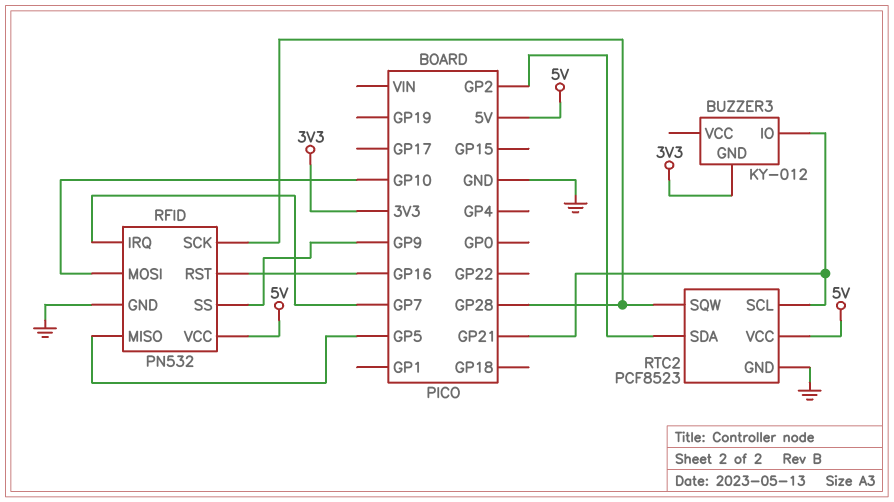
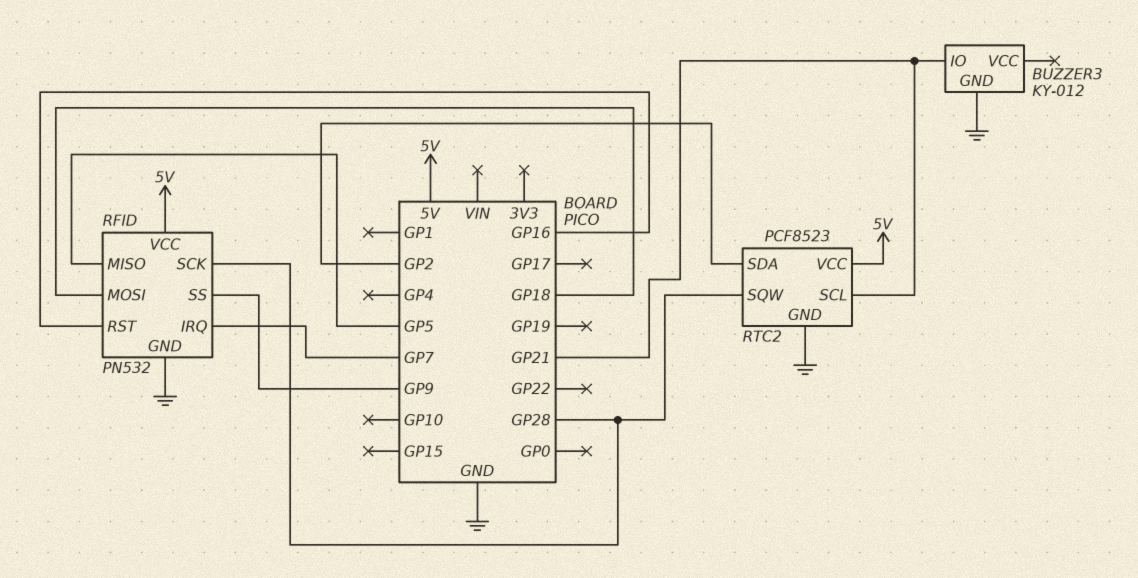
BUZZER3 pin GND: 3V3 -> GND
RFID pin MOSI: GP10 -> GP18

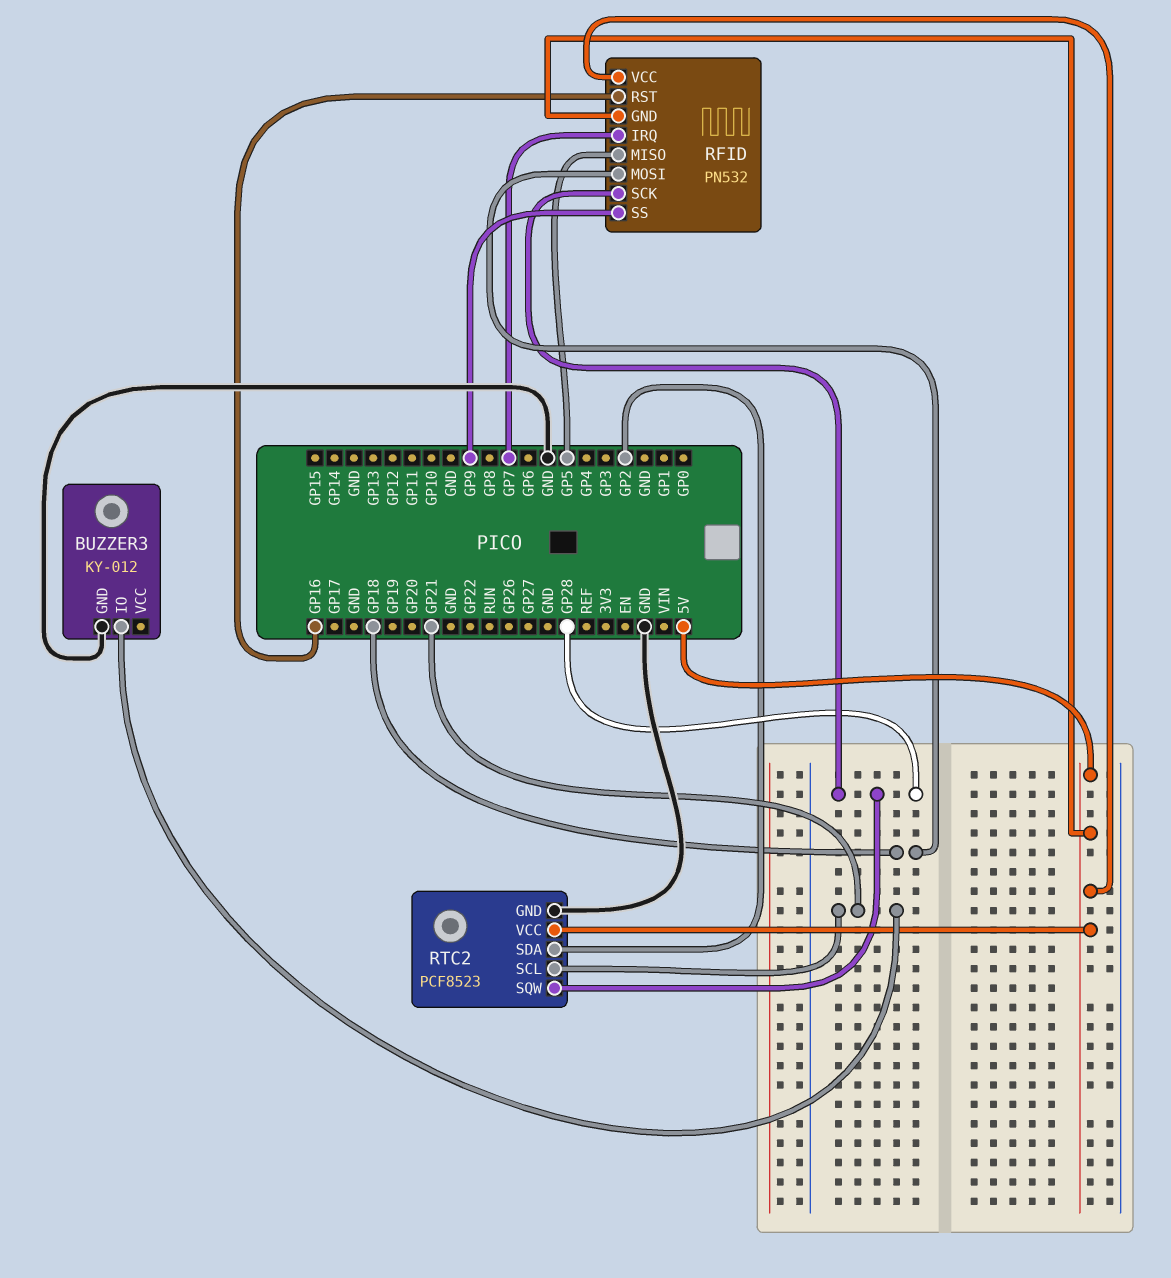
RFID pin GND: GND -> 5V

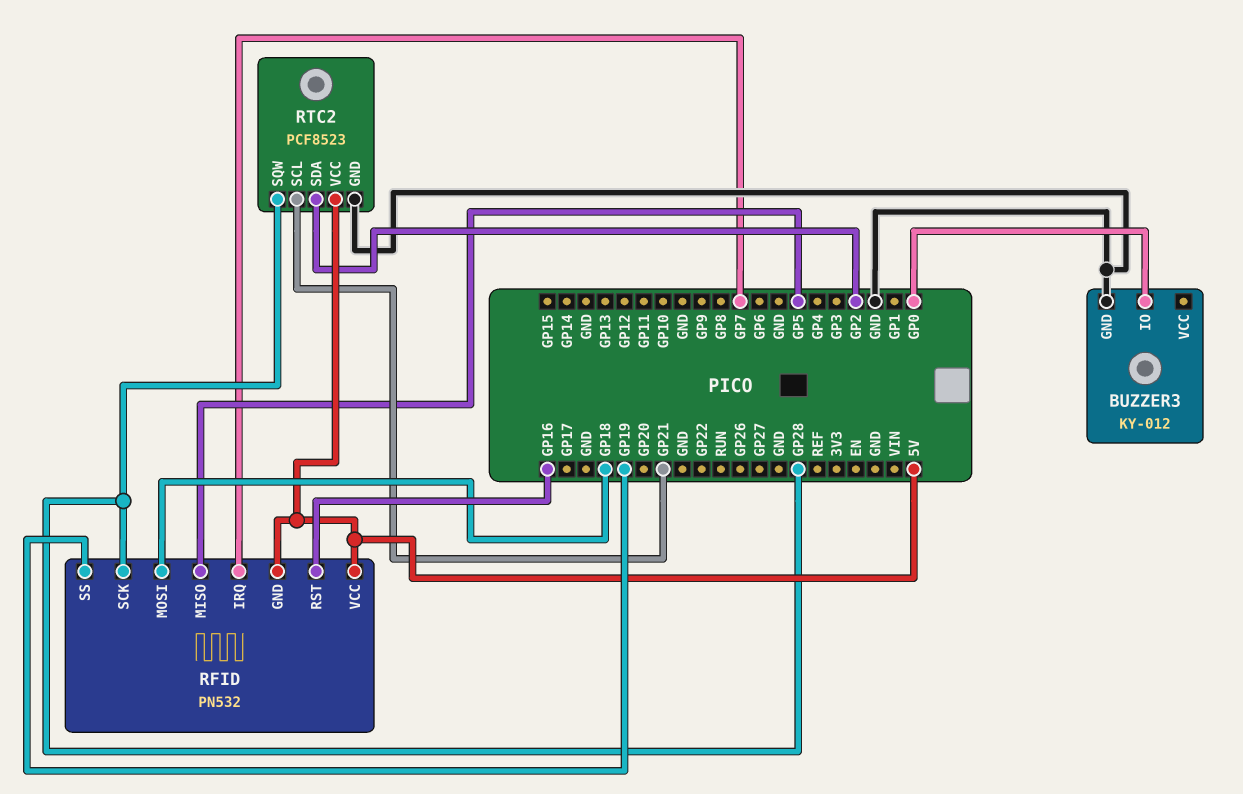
BUZZER3 pin IO: GP21 -> GP0
RFID pin SS: GP9 -> GP19

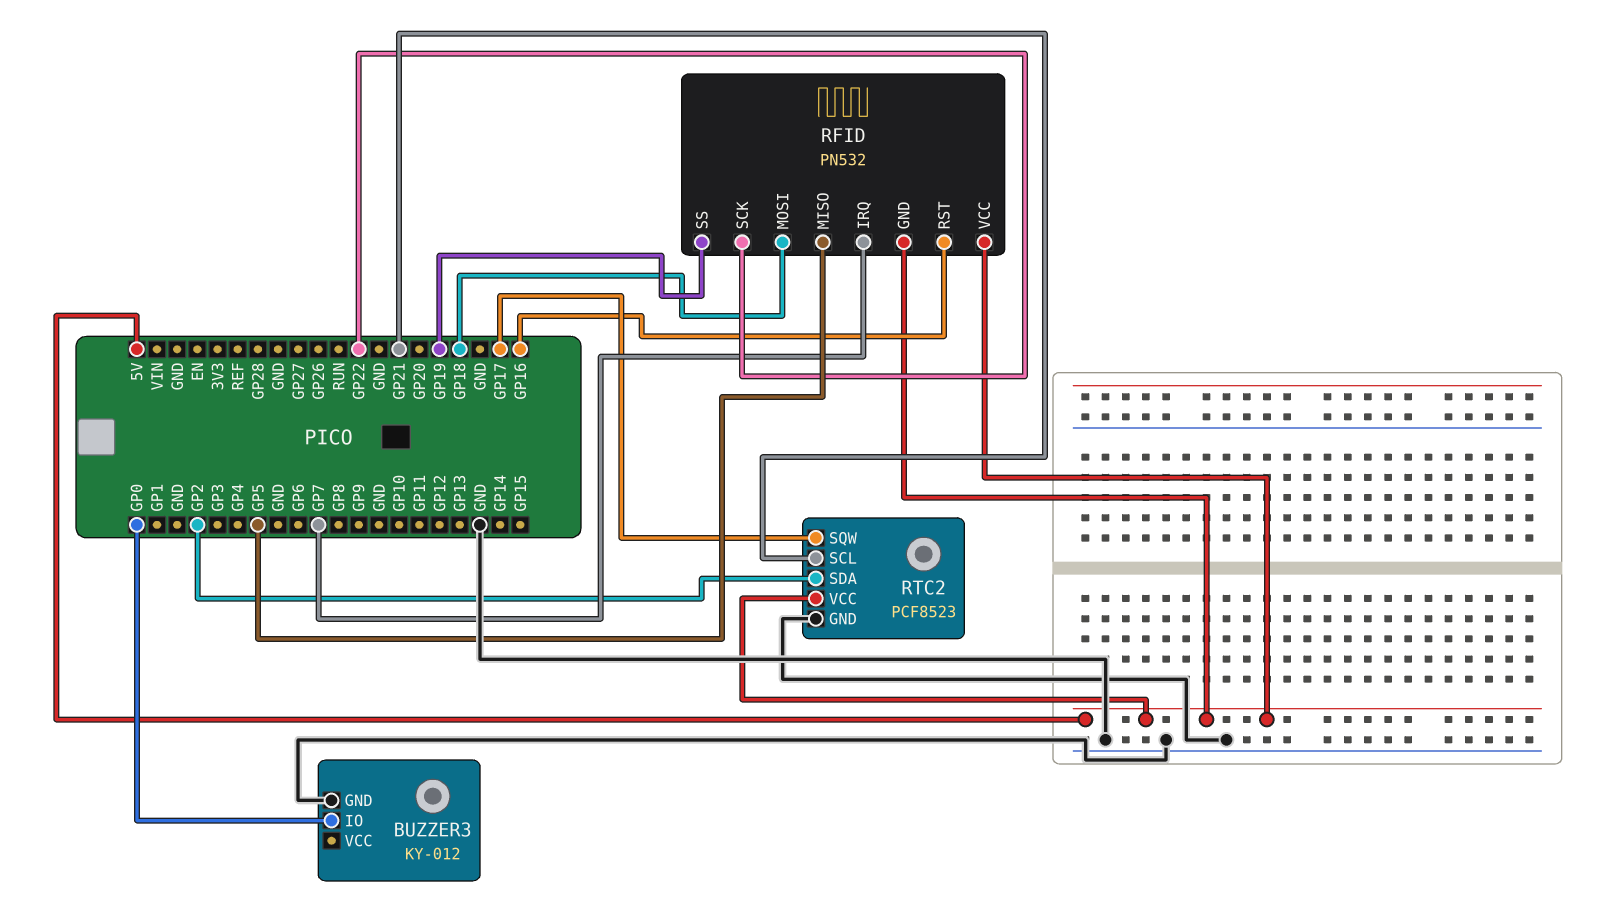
RFID pin SCK: GP28 -> GP22
RTC2 pin SQW: GP28 -> GP17

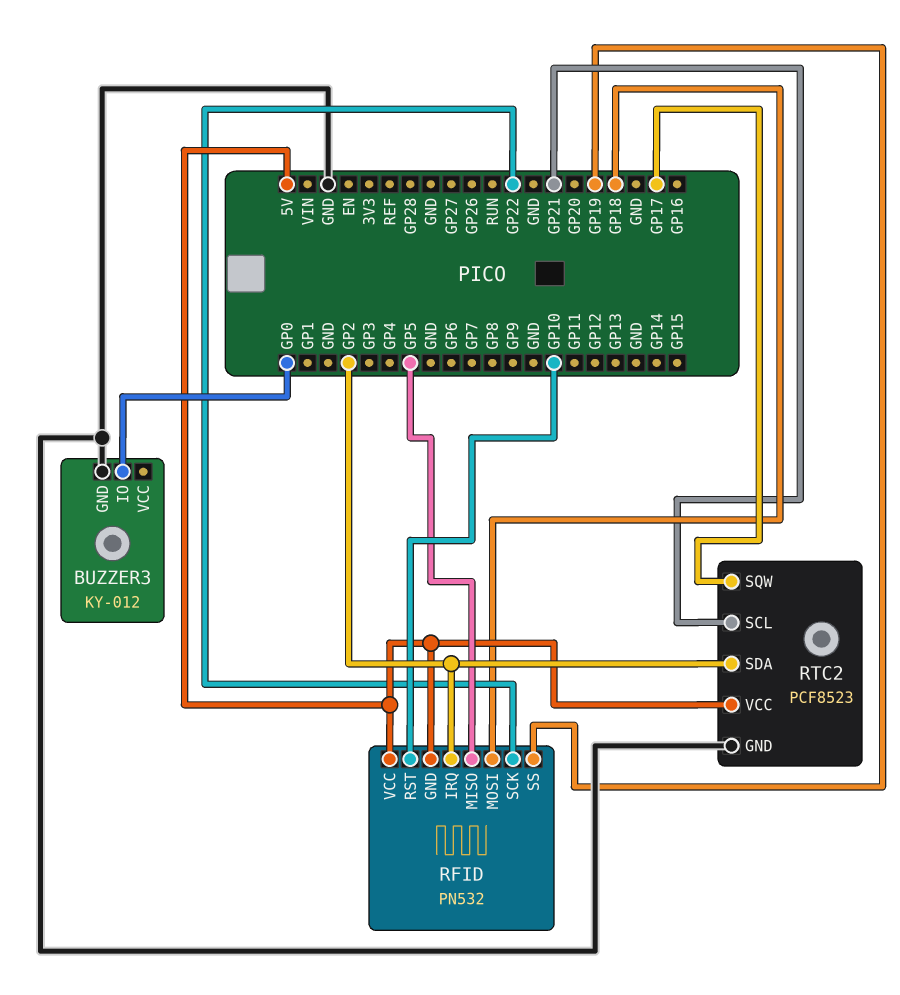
RFID pin IRQ: GP7 -> GP2
RFID pin RST: GP16 -> GP10

